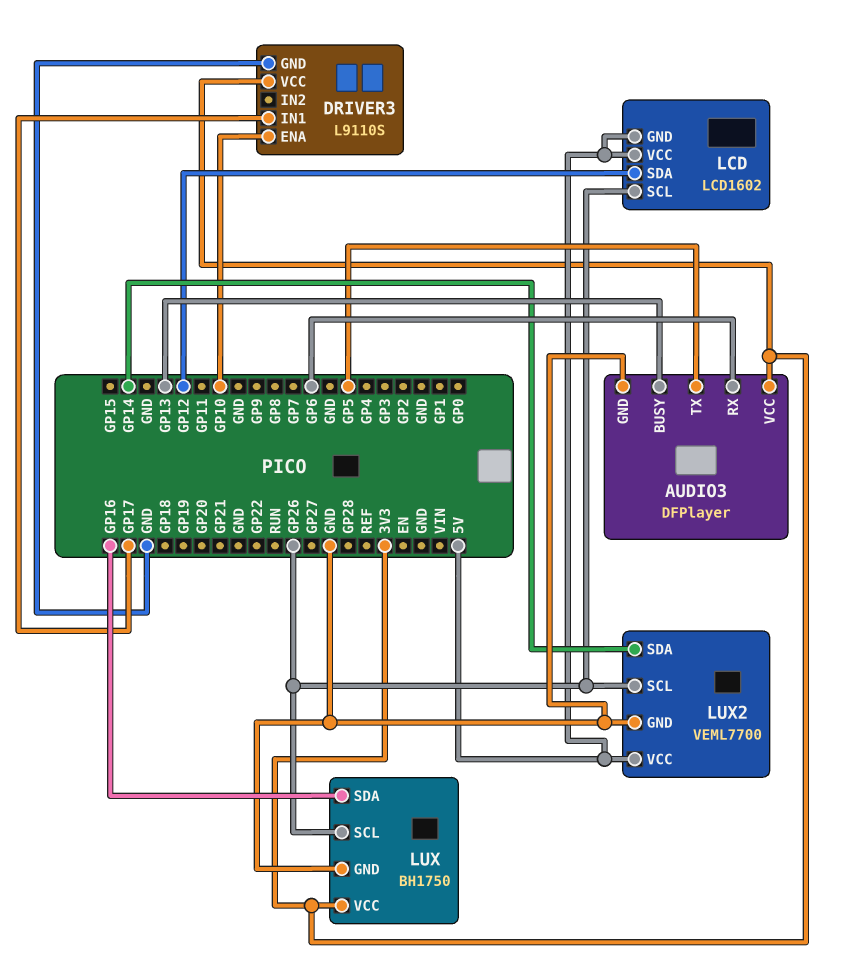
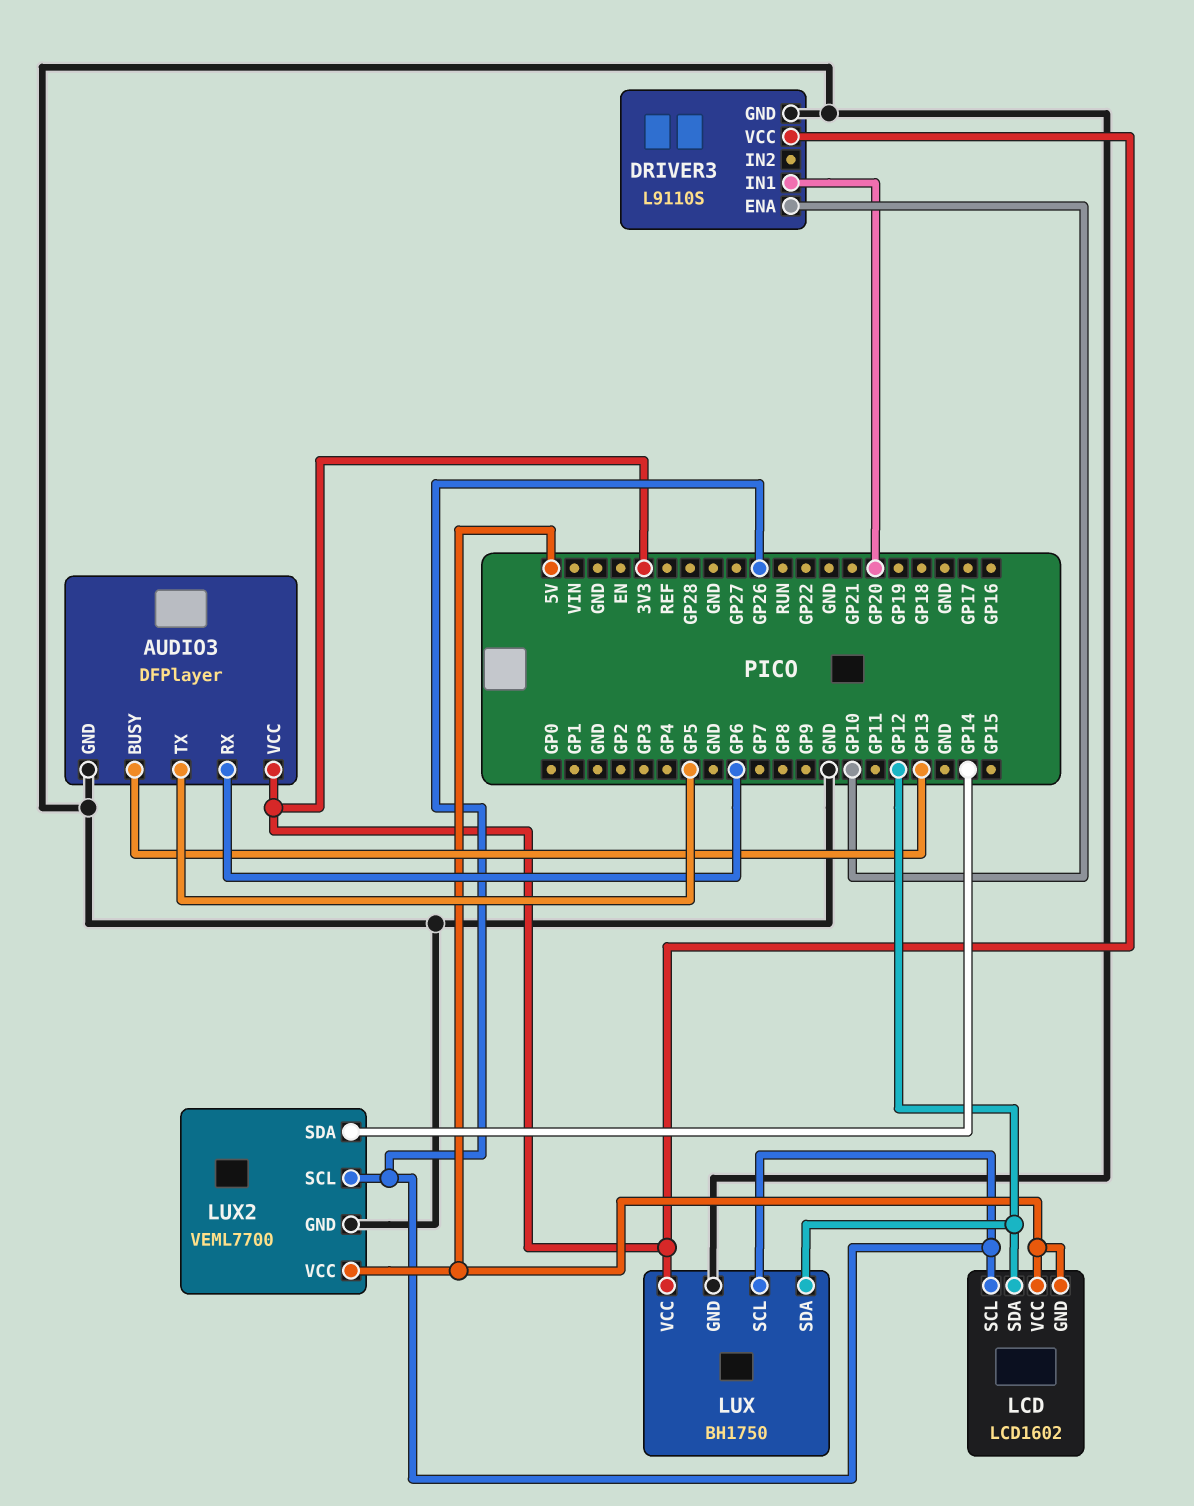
DRIVER3 pin IN1: GP17 -> GP20
LUX pin SDA: GP16 -> GP12

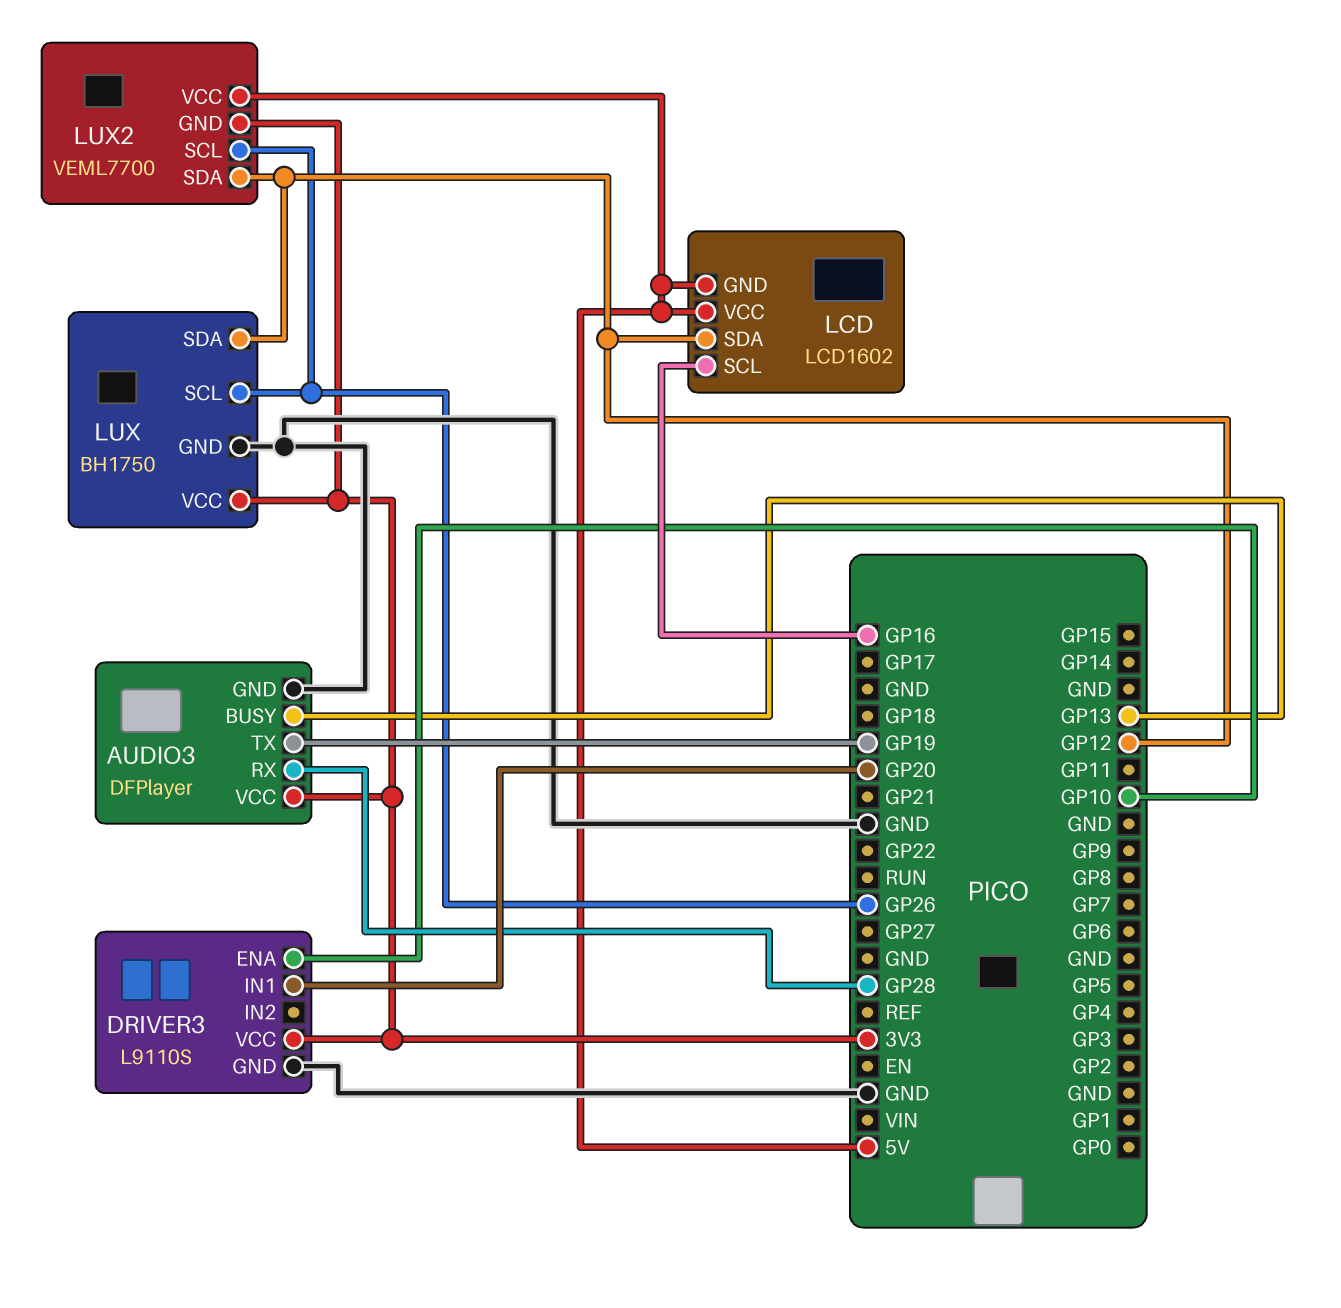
AUDIO3 pin RX: GP6 -> GP28
AUDIO3 pin TX: GP5 -> GP19
LCD pin SCL: GP26 -> GP16
LUX2 pin GND: GND -> 3V3
LUX2 pin SDA: GP14 -> GP12

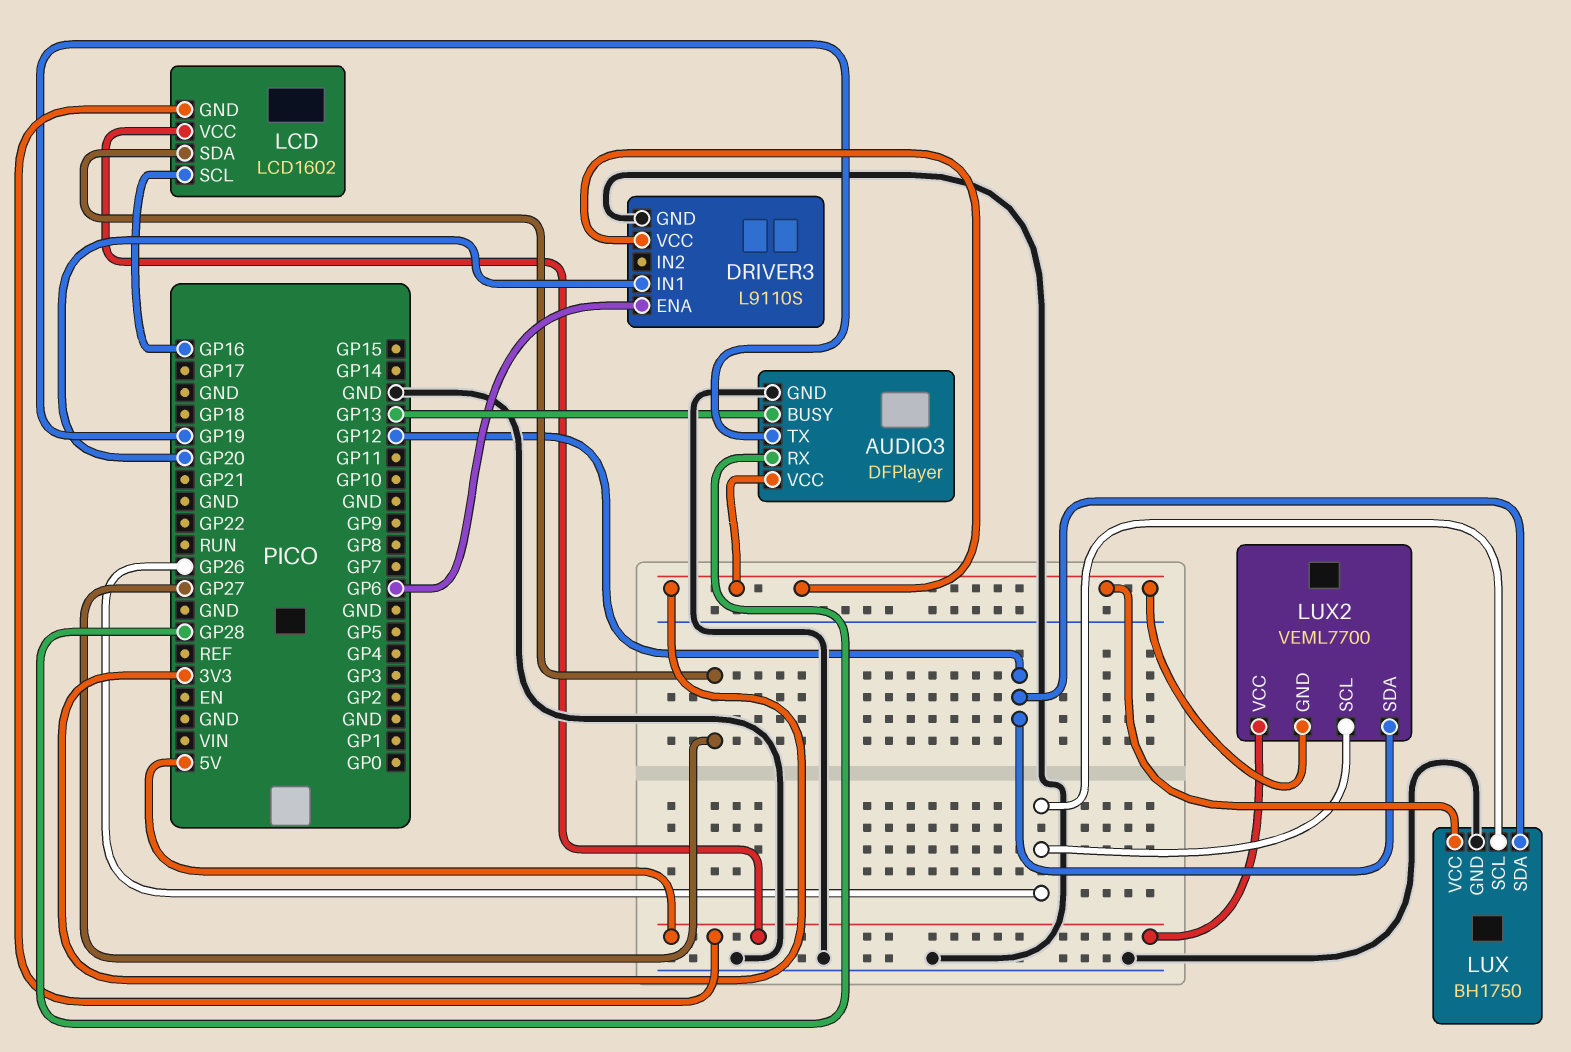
DRIVER3 pin ENA: GP10 -> GP6
LCD pin SDA: GP12 -> GP27

